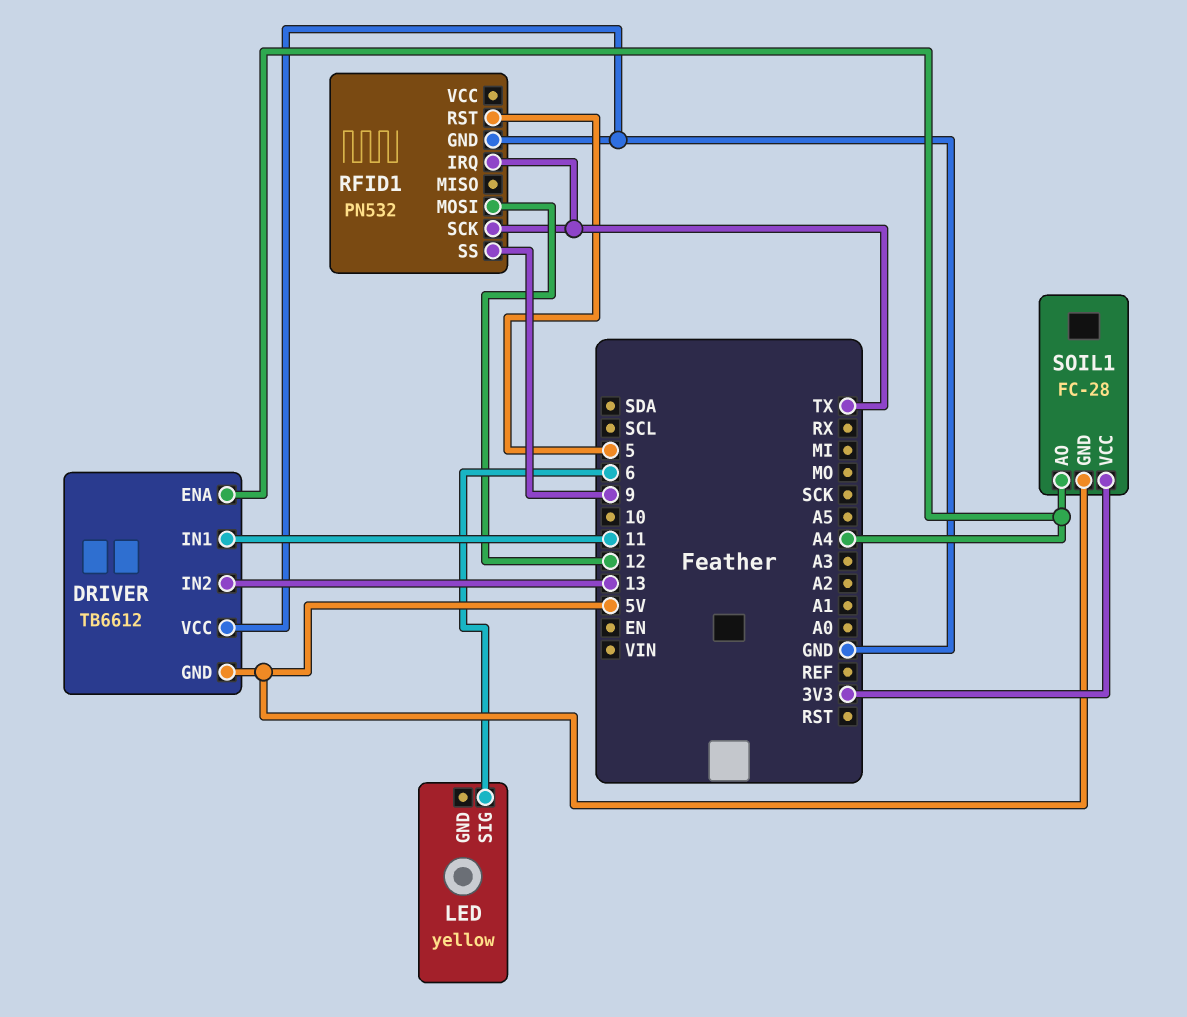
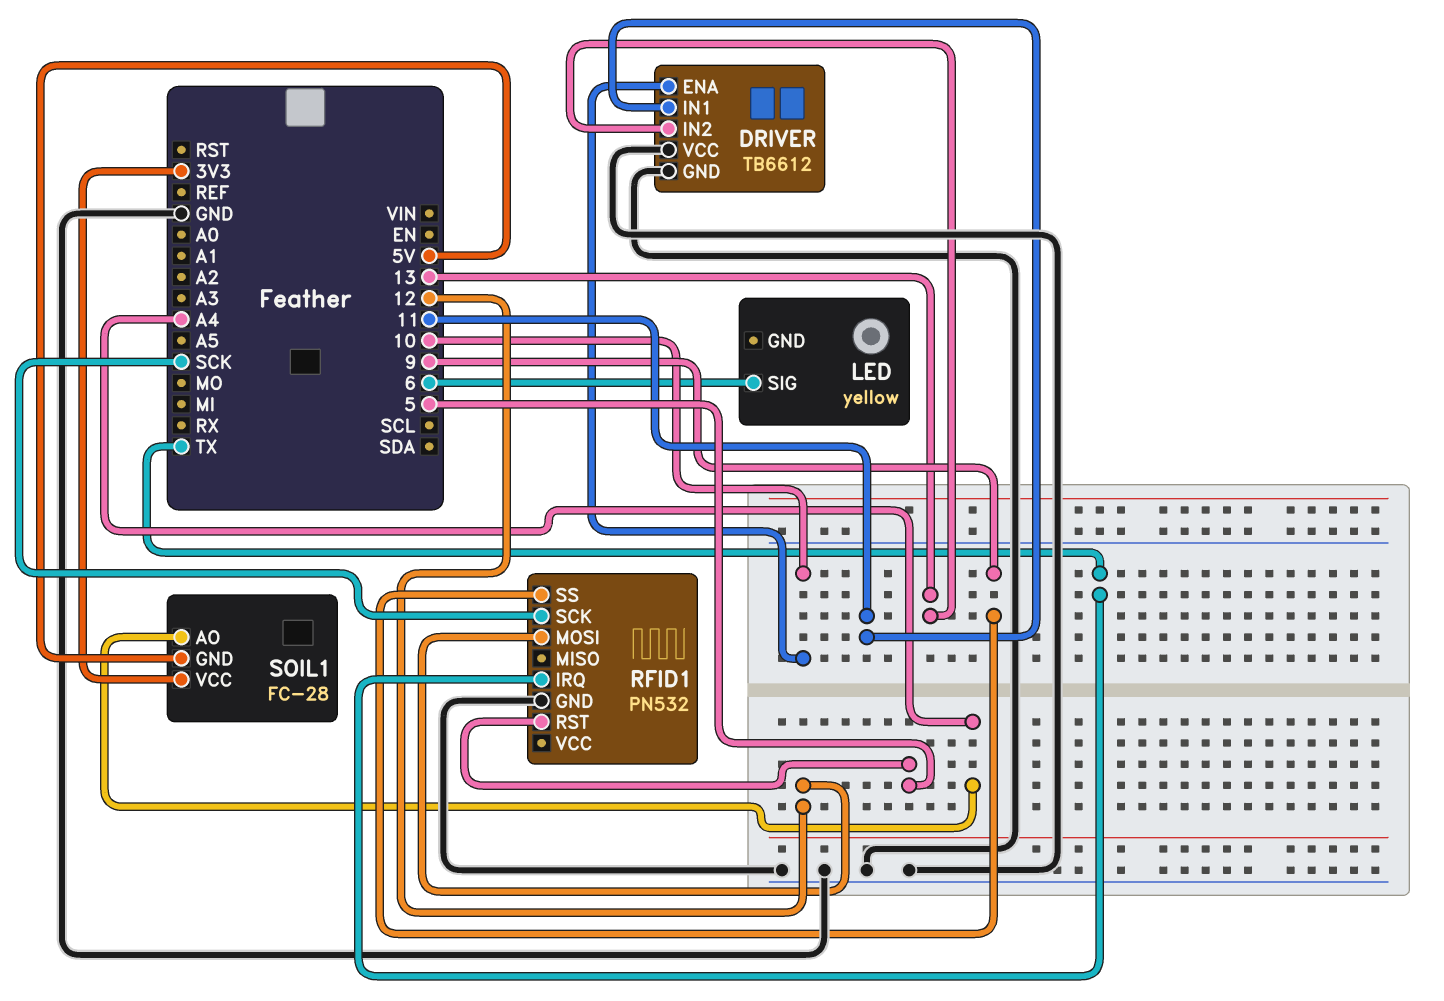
DRIVER pin ENA: A4 -> 10
DRIVER pin GND: 5V -> GND
RFID1 pin SCK: TX -> SCK

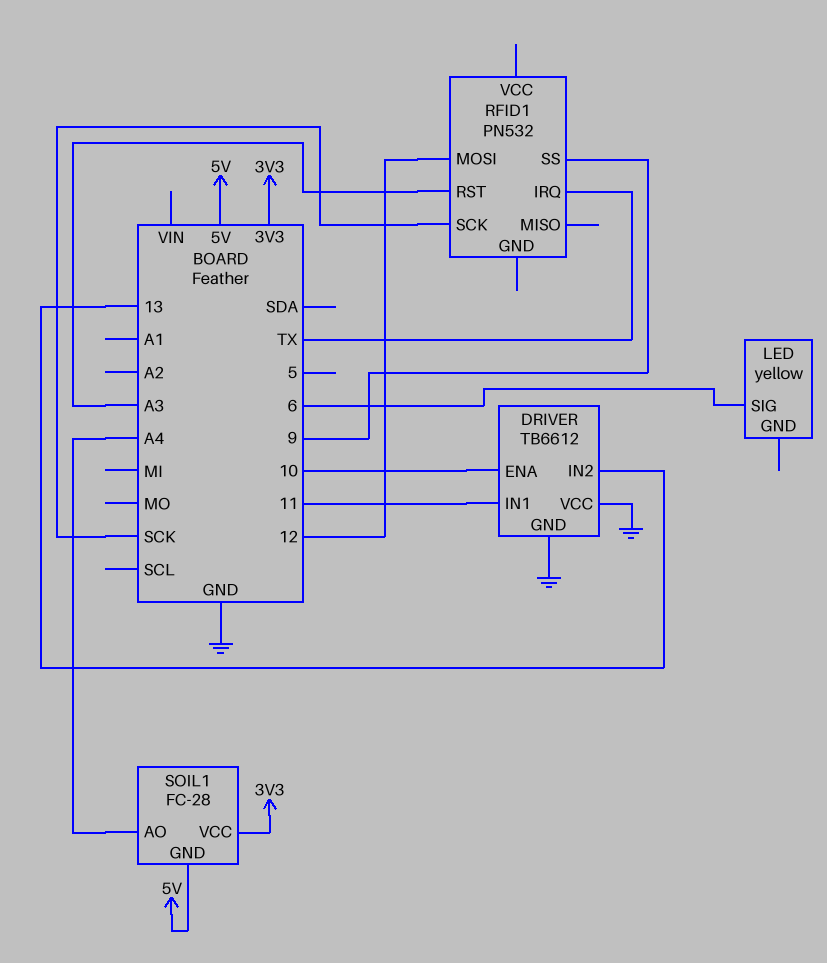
RFID1 pin GND: GND -> none
RFID1 pin RST: 5 -> A3

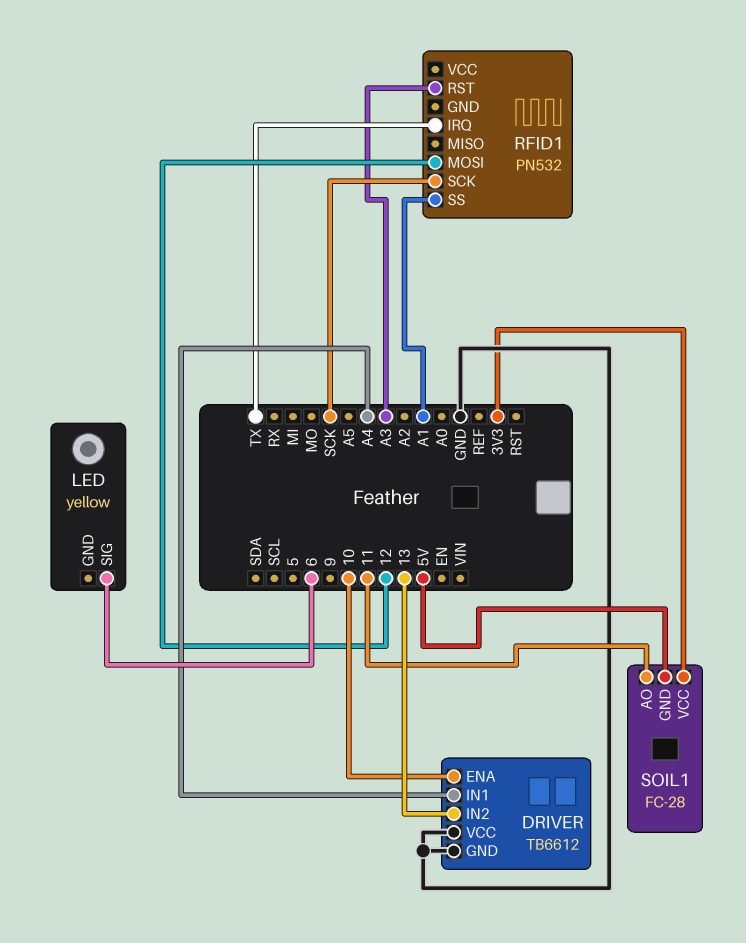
DRIVER pin IN1: 11 -> A4
RFID1 pin SS: 9 -> A1
SOIL1 pin AO: A4 -> 11

